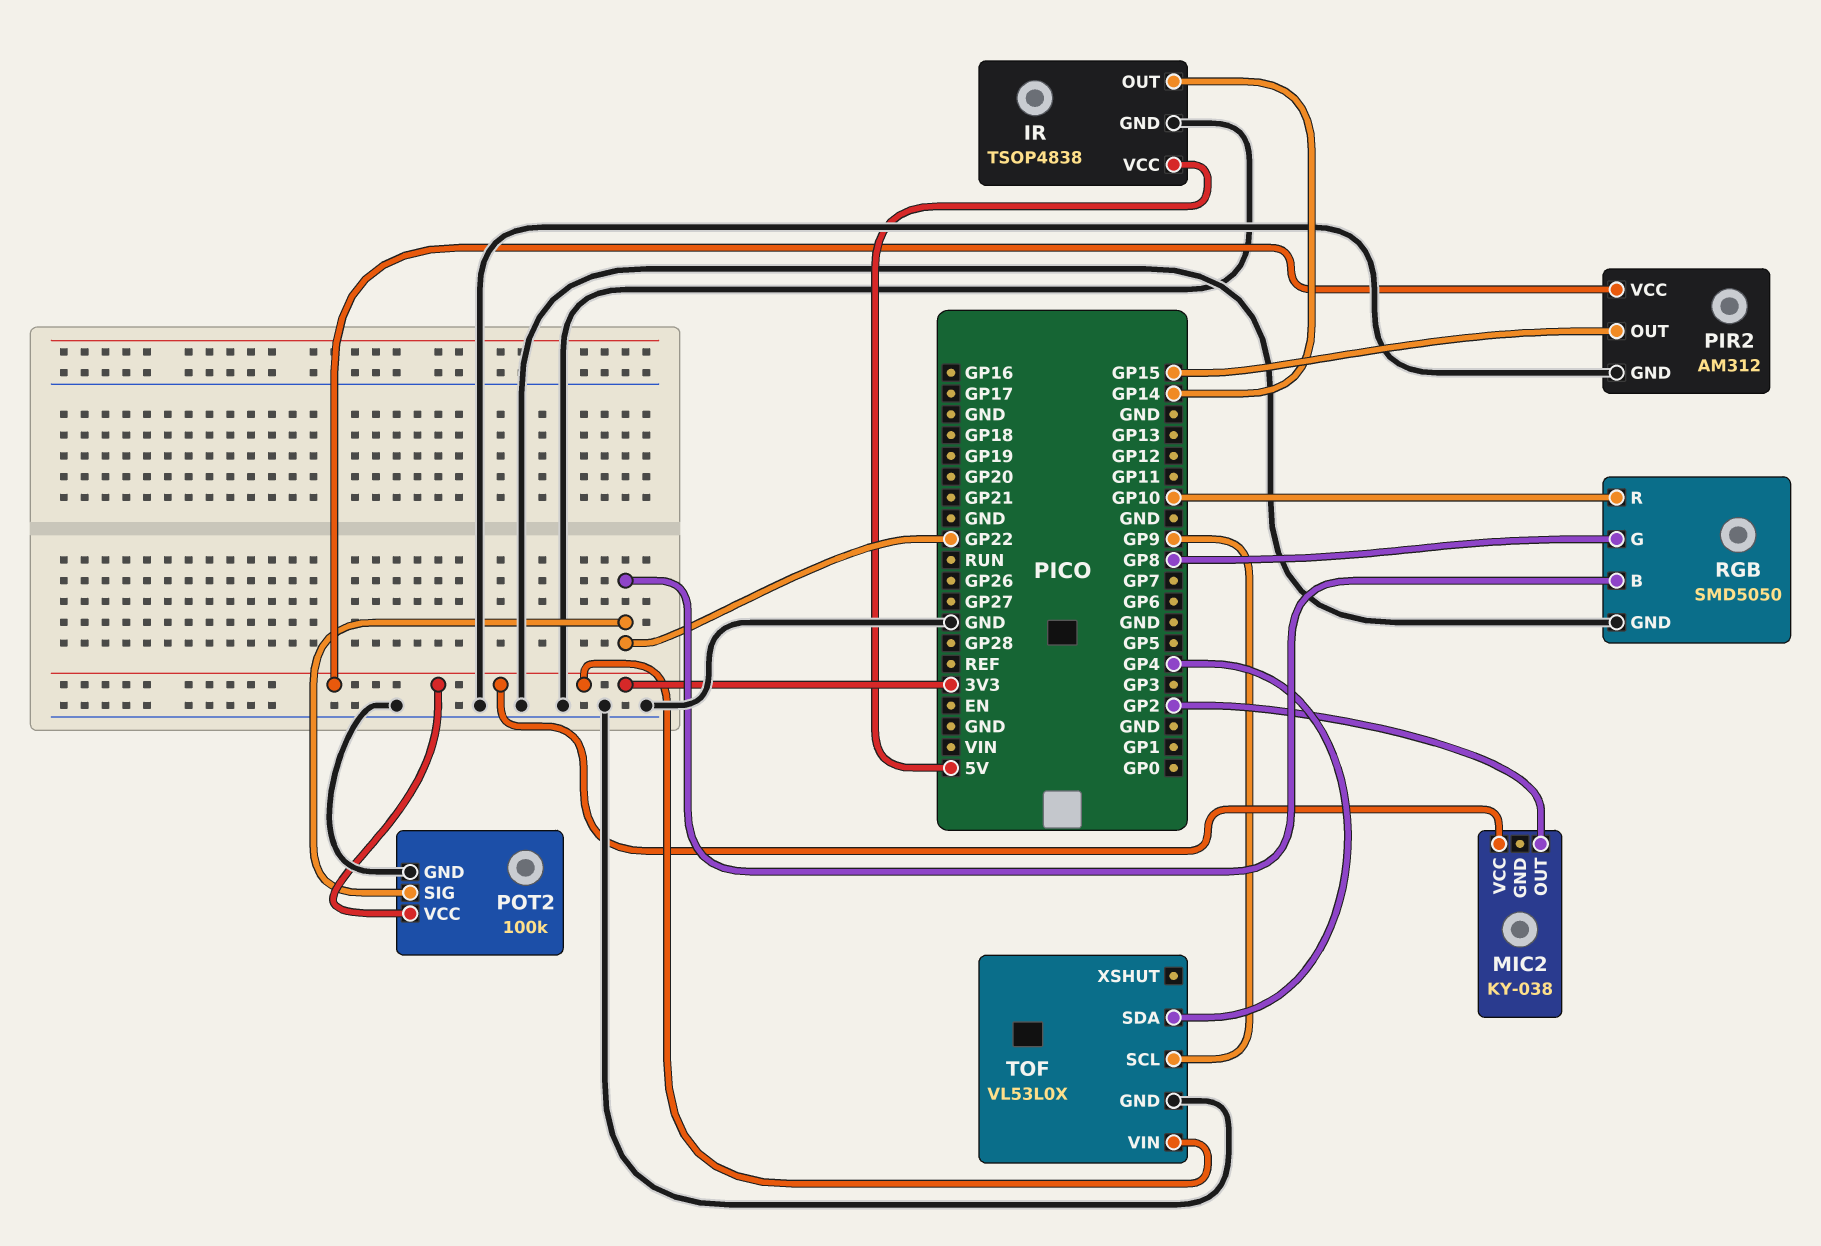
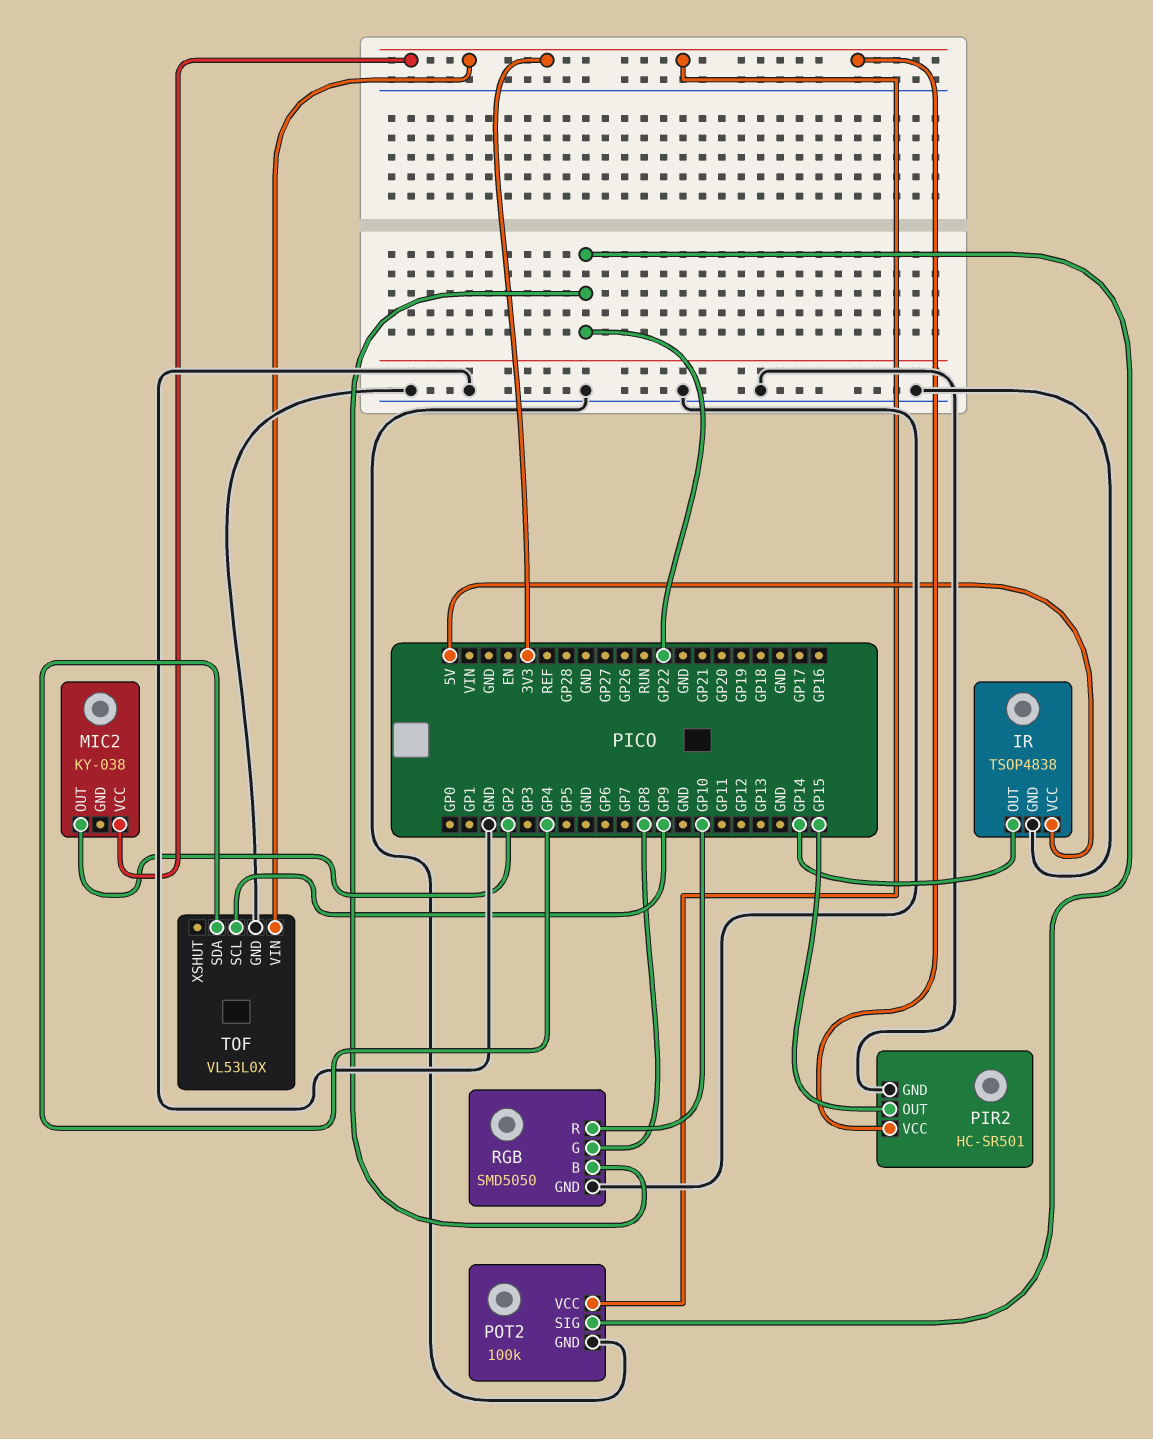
PIR2: AM312 -> HC-SR501

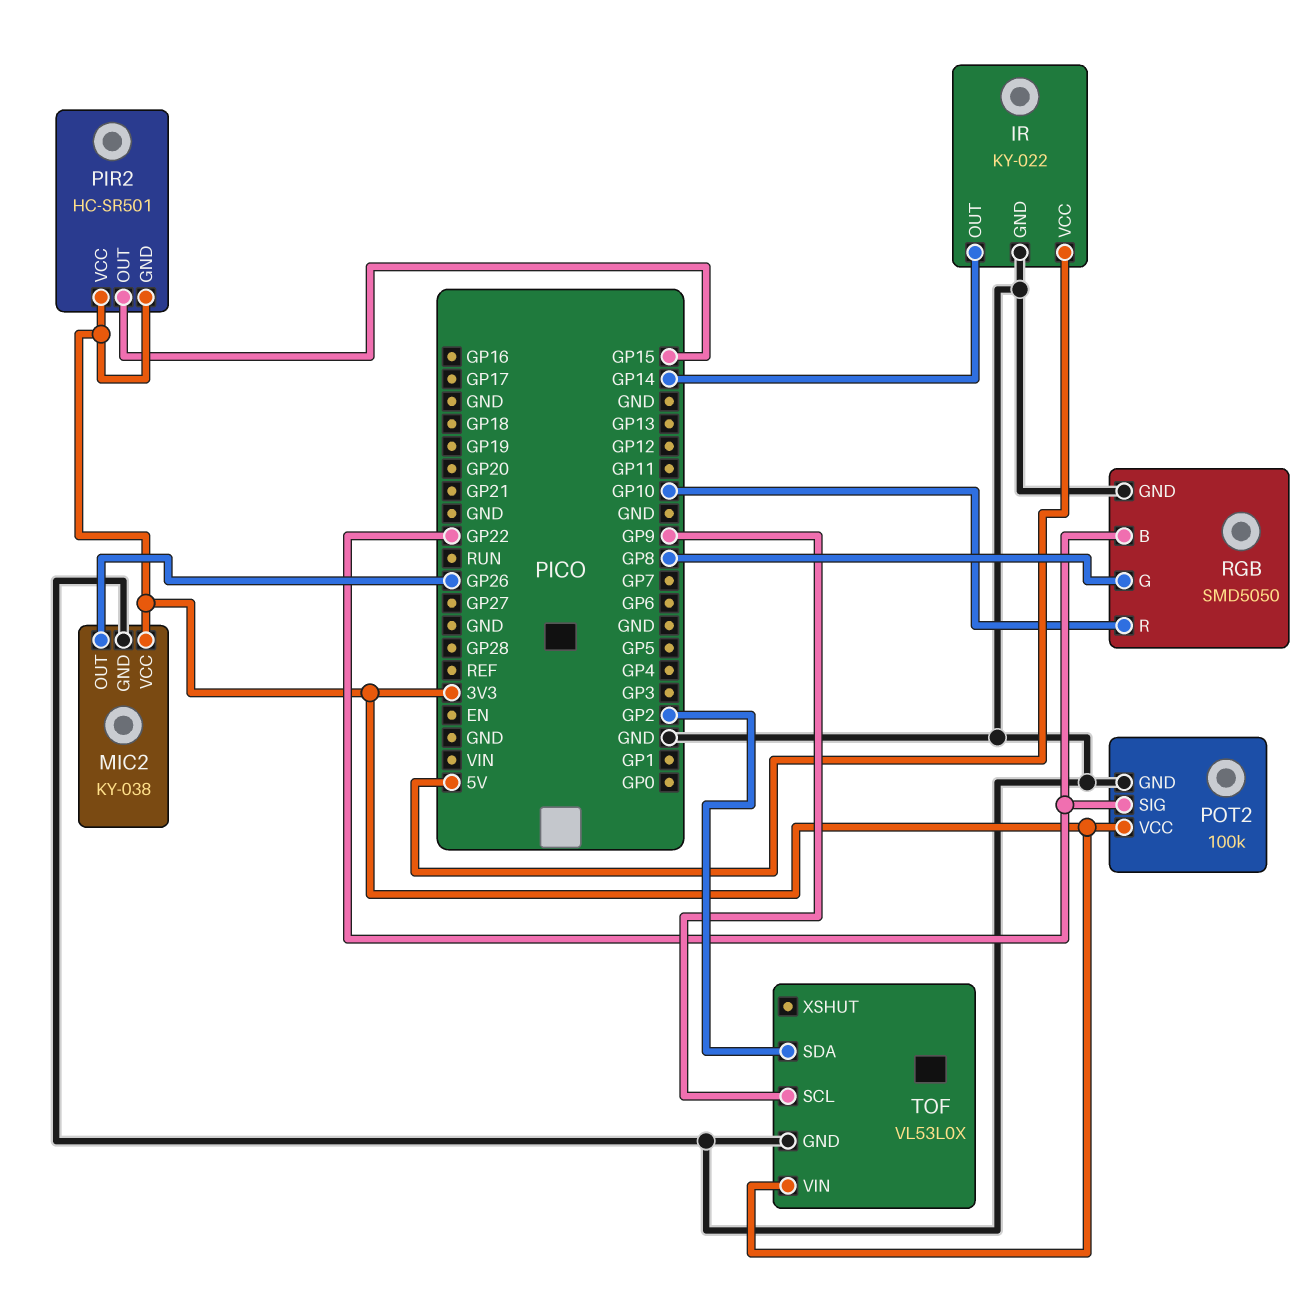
IR: TSOP4838 -> KY-022
MIC2 pin GND: none -> GND
MIC2 pin OUT: GP2 -> GP26
PIR2 pin GND: GND -> 3V3
TOF pin SDA: GP4 -> GP2

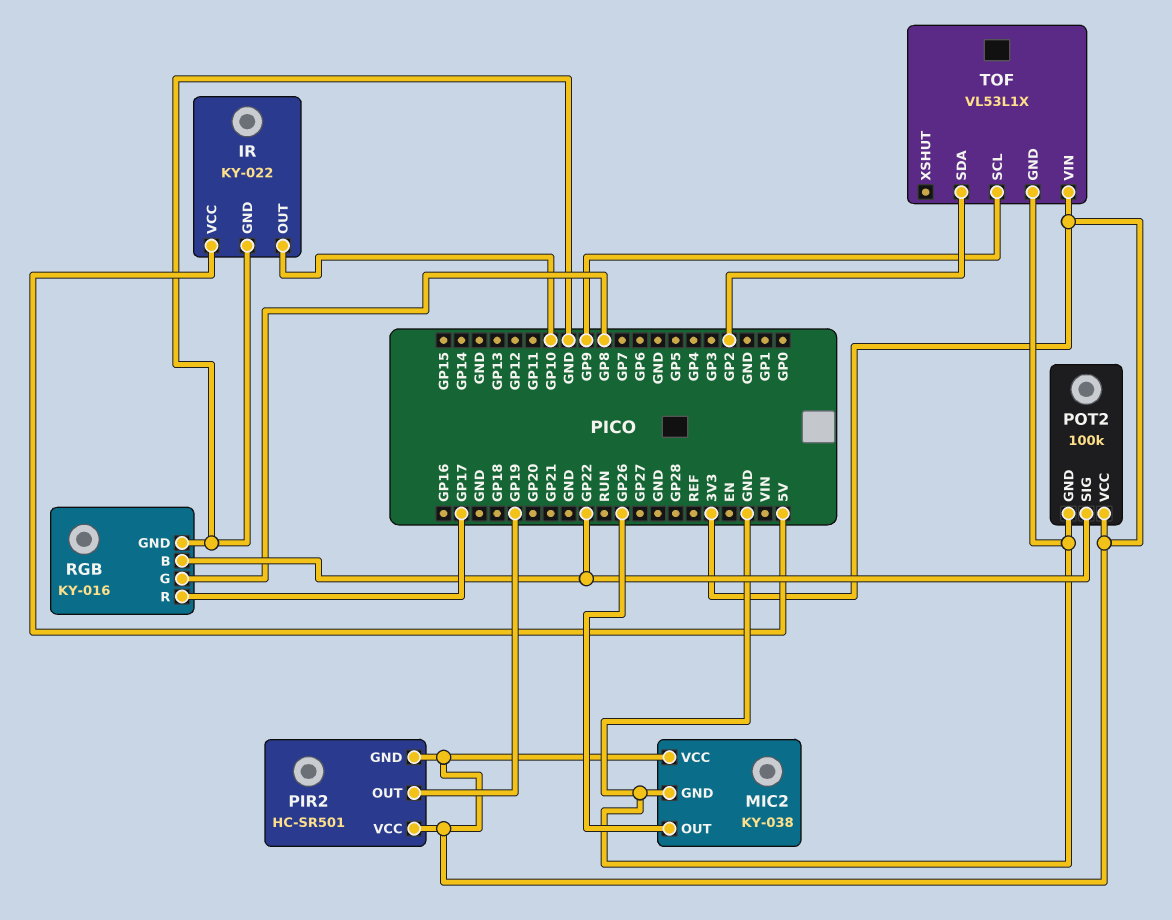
IR pin OUT: GP14 -> GP10
PIR2 pin OUT: GP15 -> GP19
RGB: SMD5050 -> KY-016
RGB pin R: GP10 -> GP17
TOF: VL53L0X -> VL53L1X

